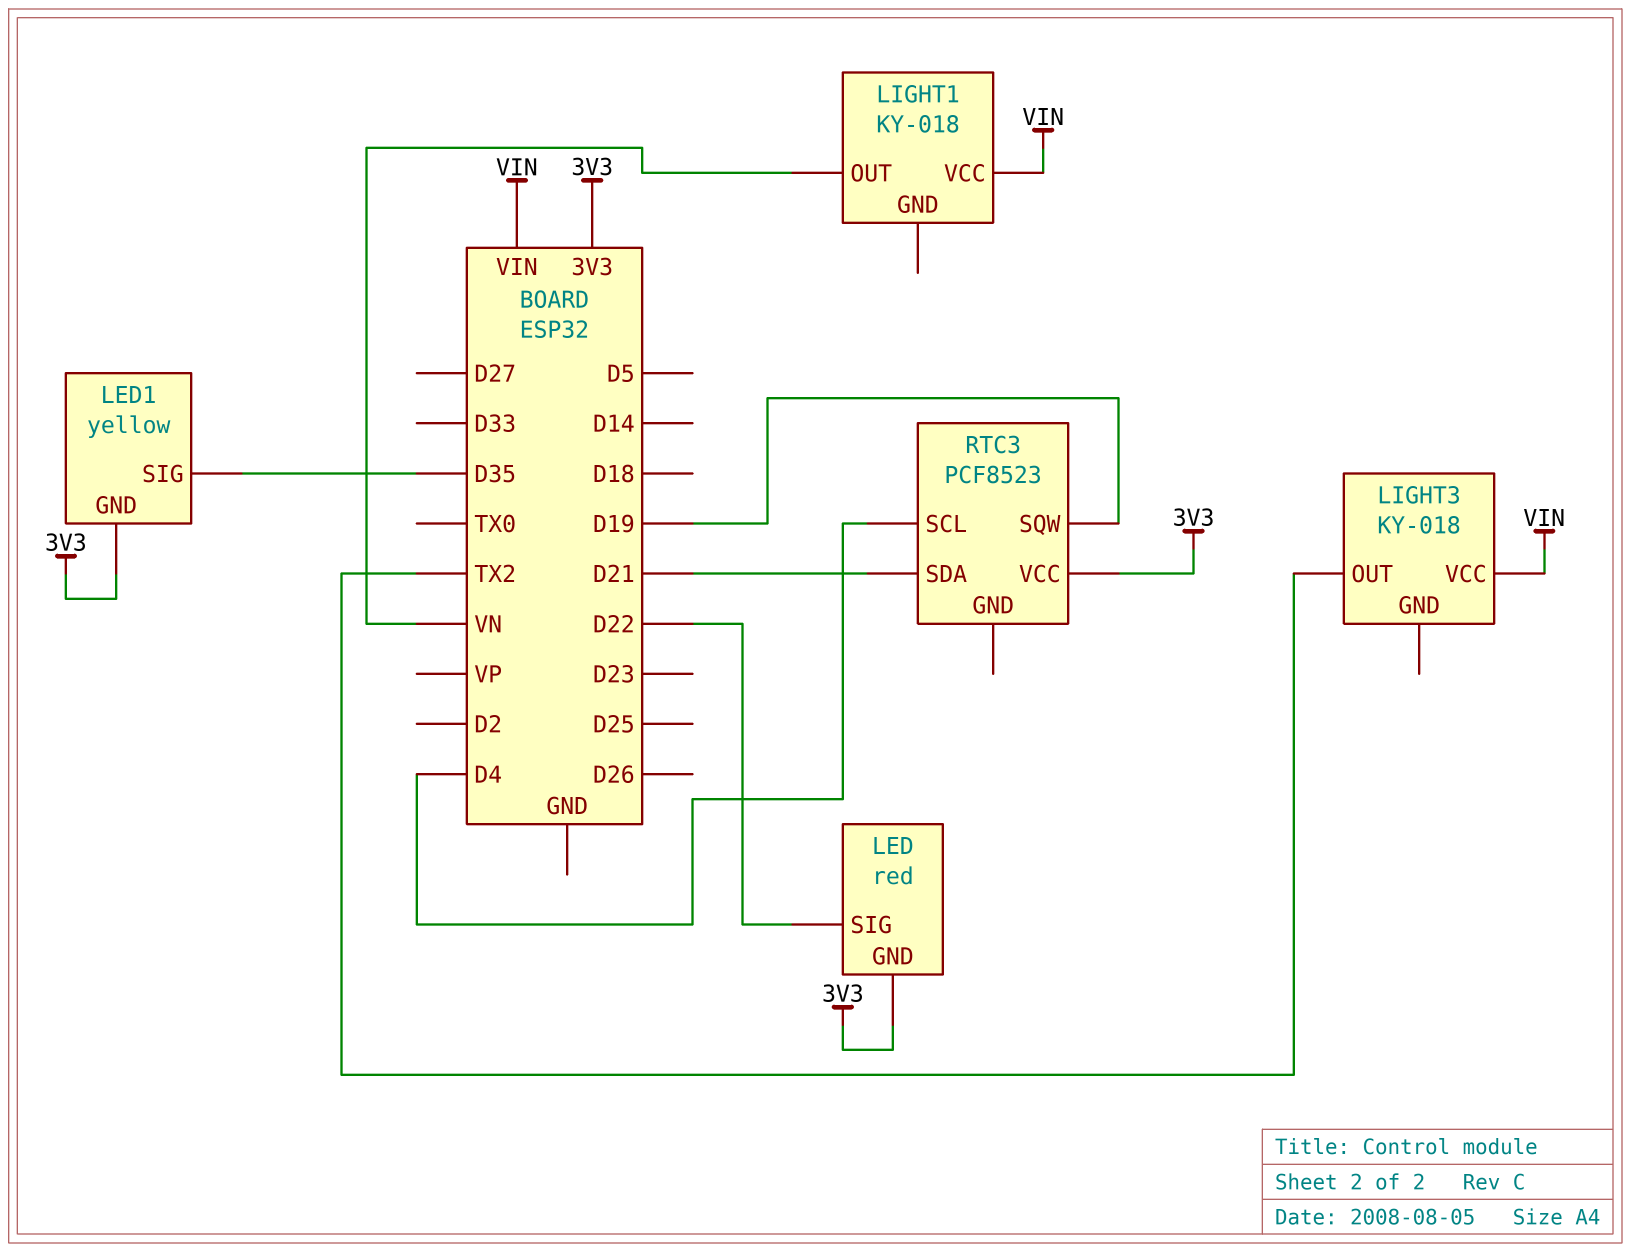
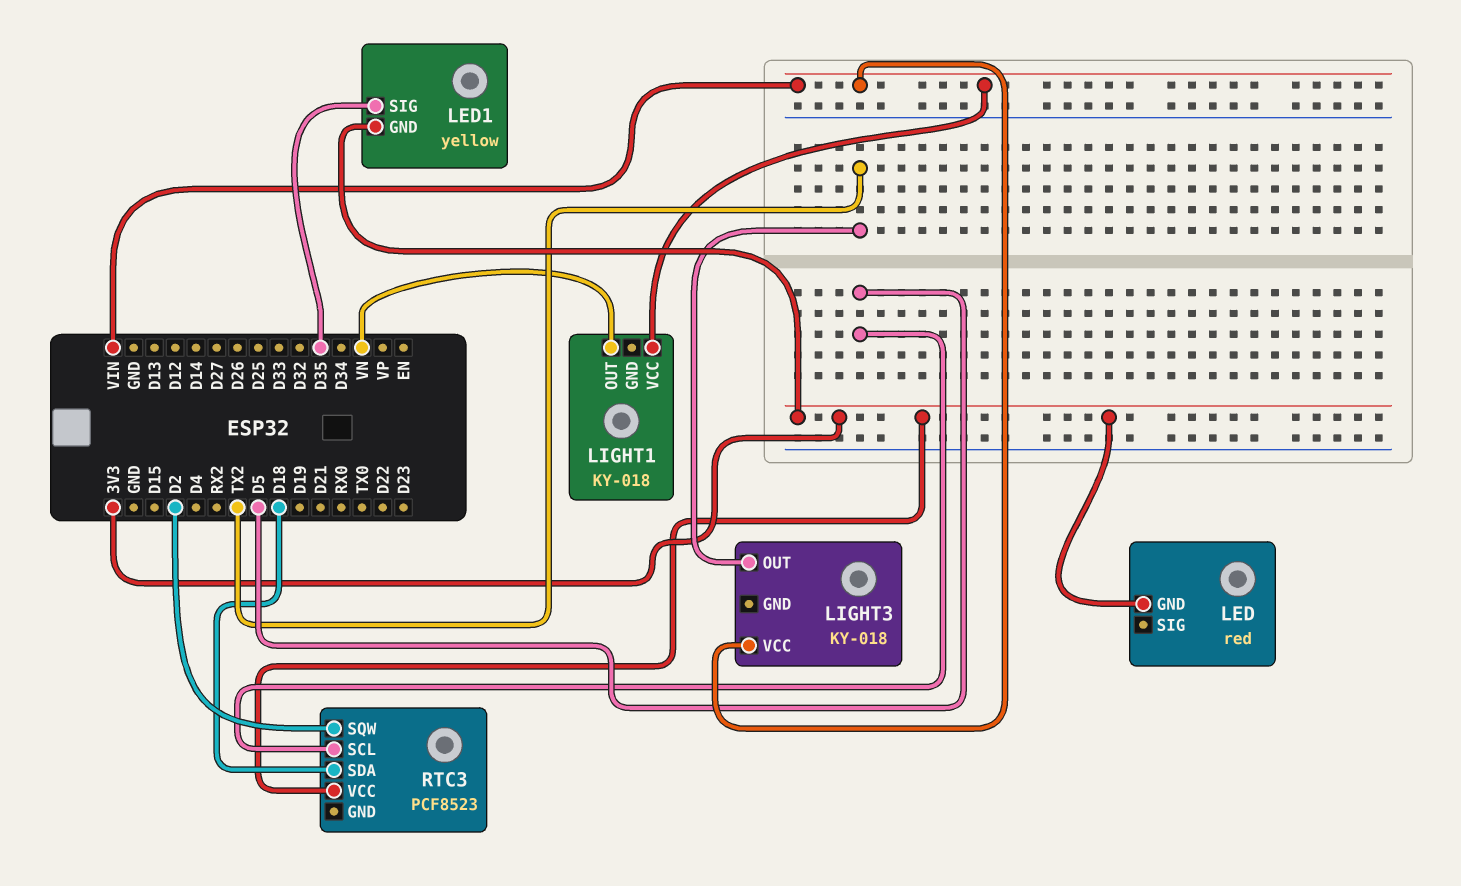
LED pin SIG: D22 -> none
RTC3 pin SCL: D4 -> D5
RTC3 pin SDA: D21 -> D18
RTC3 pin SQW: D19 -> D2

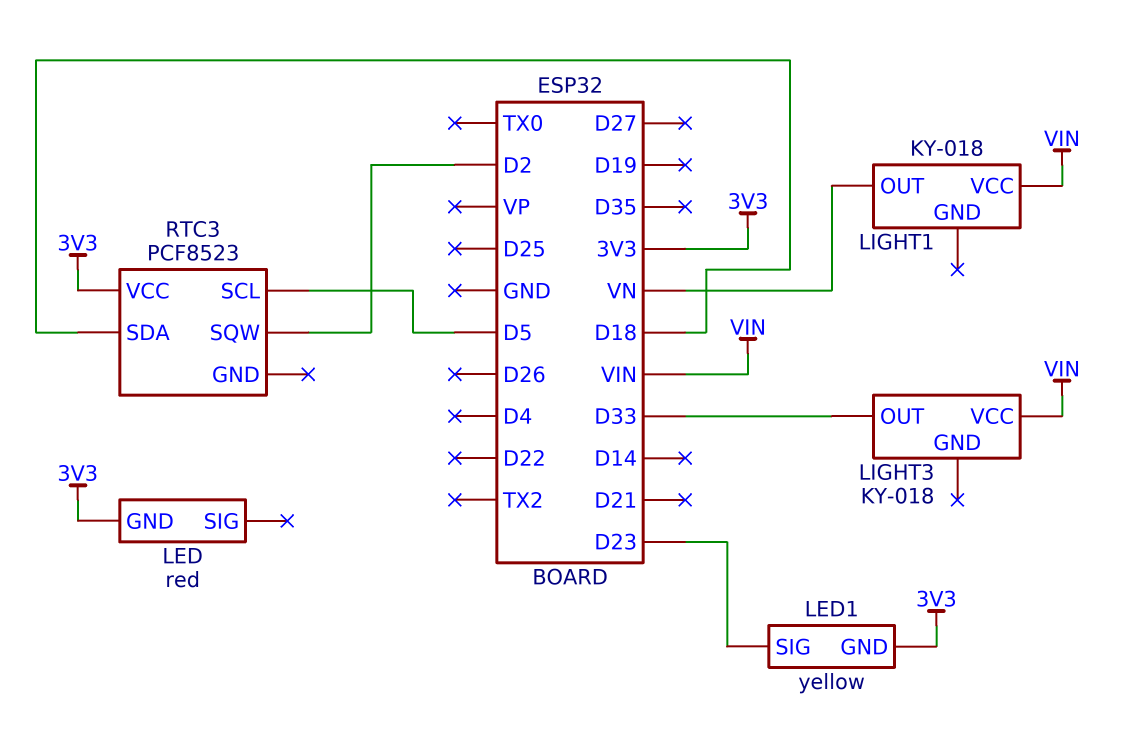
LED1 pin SIG: D35 -> D23
LIGHT3 pin OUT: TX2 -> D33

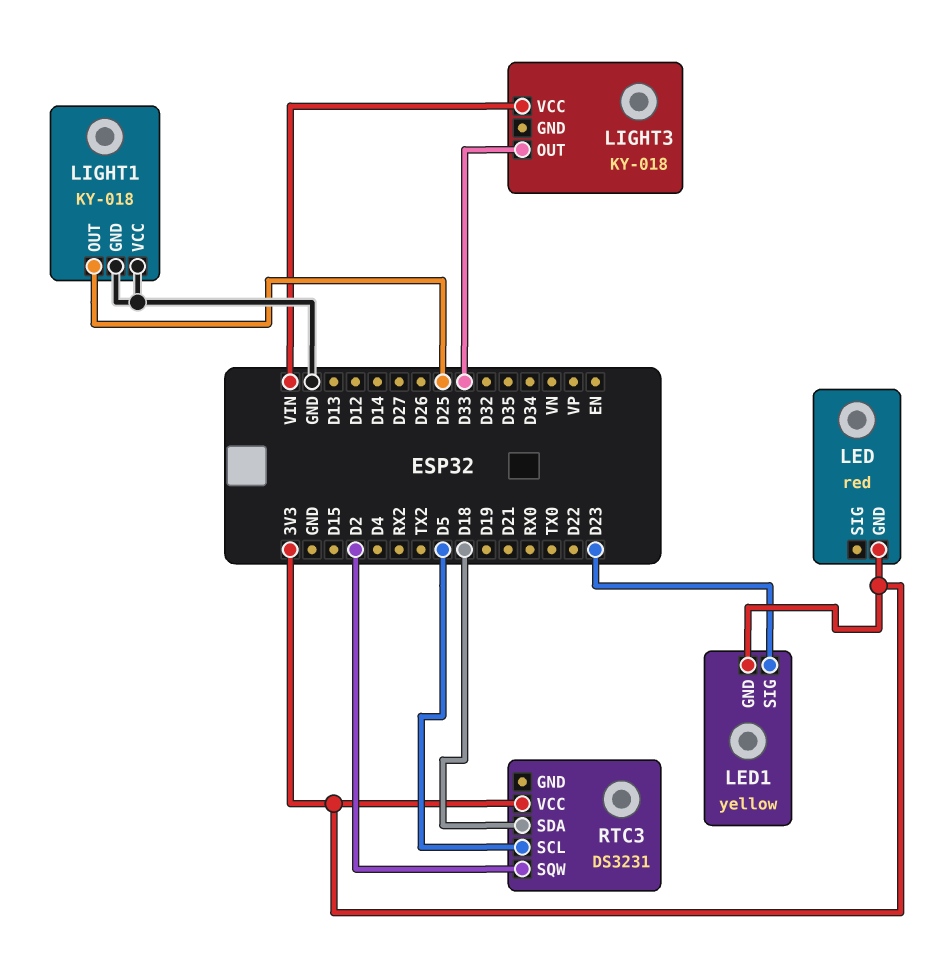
LIGHT1 pin GND: none -> GND
LIGHT1 pin OUT: VN -> D25
LIGHT1 pin VCC: VIN -> GND
RTC3: PCF8523 -> DS3231

